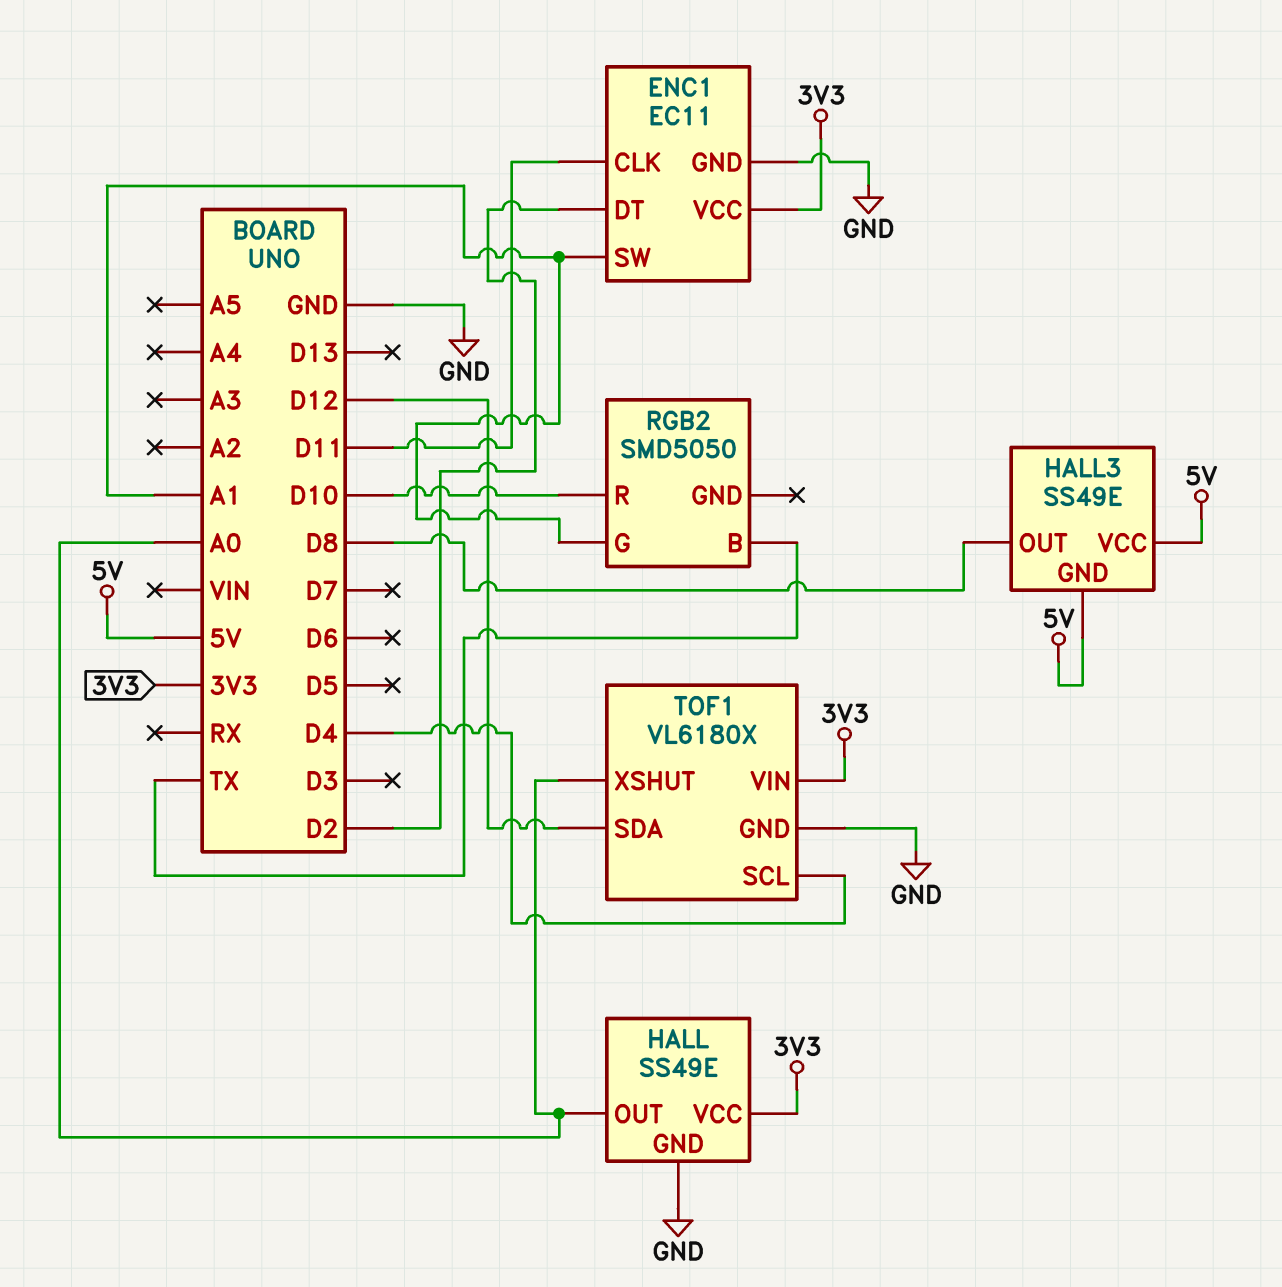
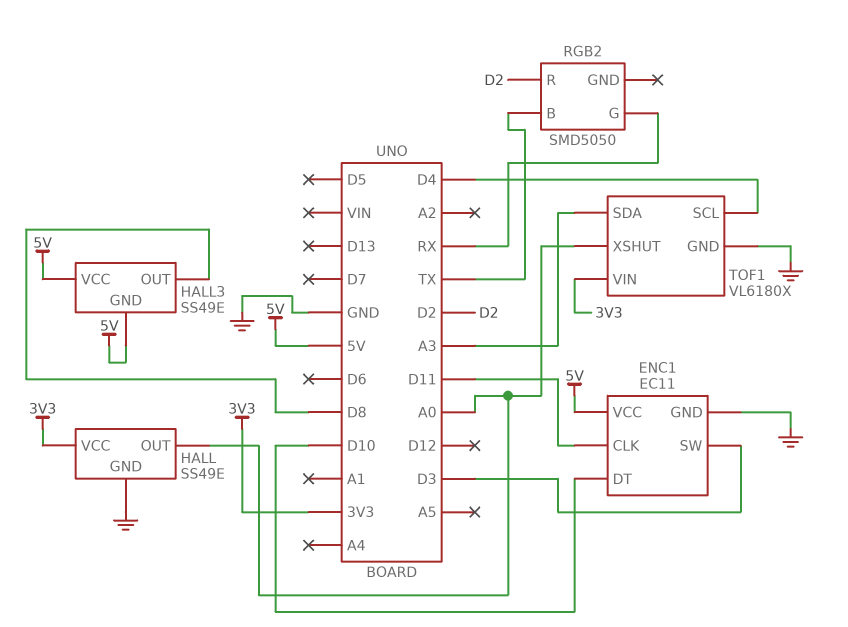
ENC1 pin DT: D2 -> D10
ENC1 pin SW: A1 -> D3
ENC1 pin VCC: 3V3 -> 5V
RGB2 pin G: A1 -> RX
RGB2 pin R: D10 -> D2
TOF1 pin SDA: D12 -> A3

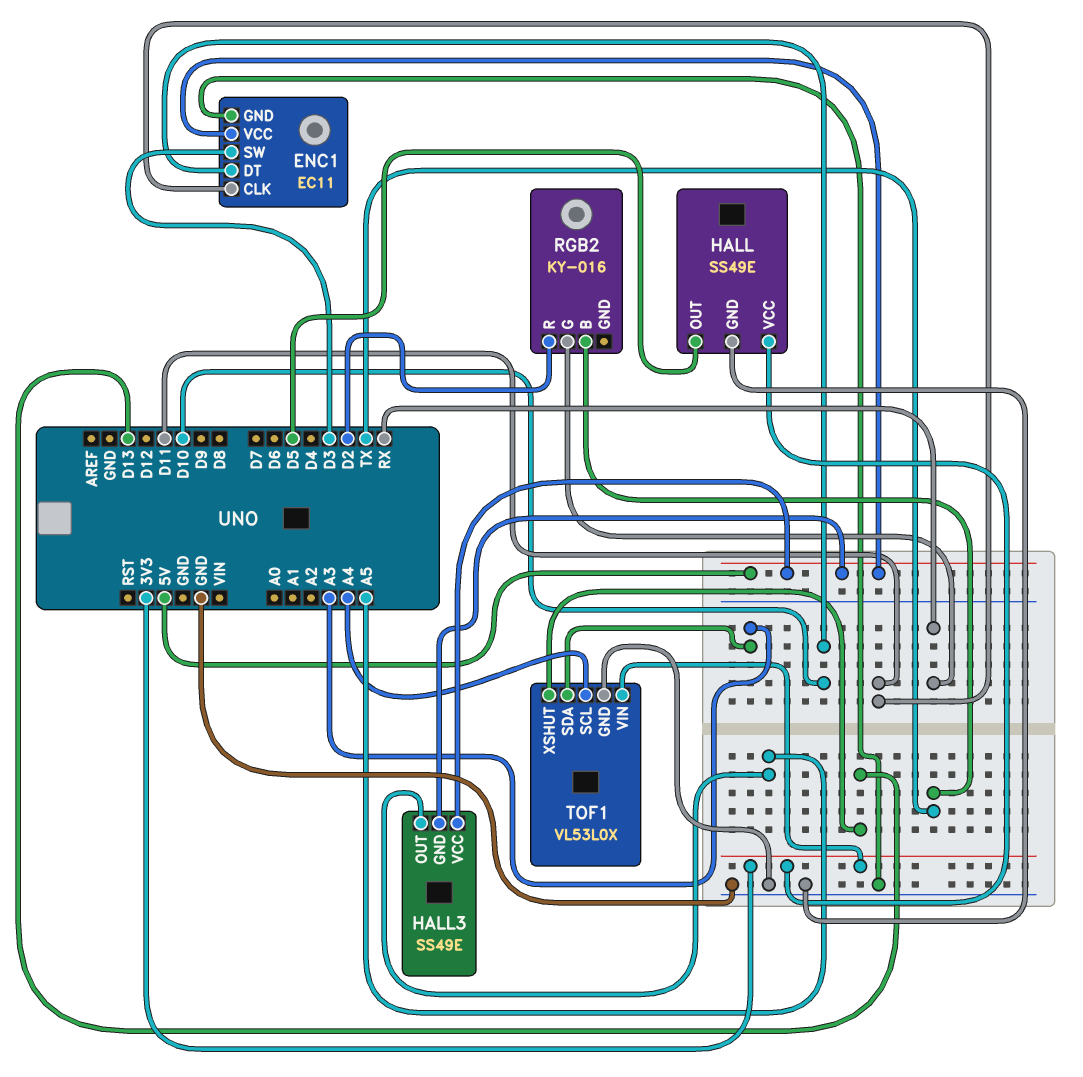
HALL pin OUT: A0 -> D5
HALL3 pin OUT: D8 -> A5
RGB2: SMD5050 -> KY-016
TOF1: VL6180X -> VL53L0X
TOF1 pin SCL: D4 -> A4
TOF1 pin XSHUT: A0 -> D13

